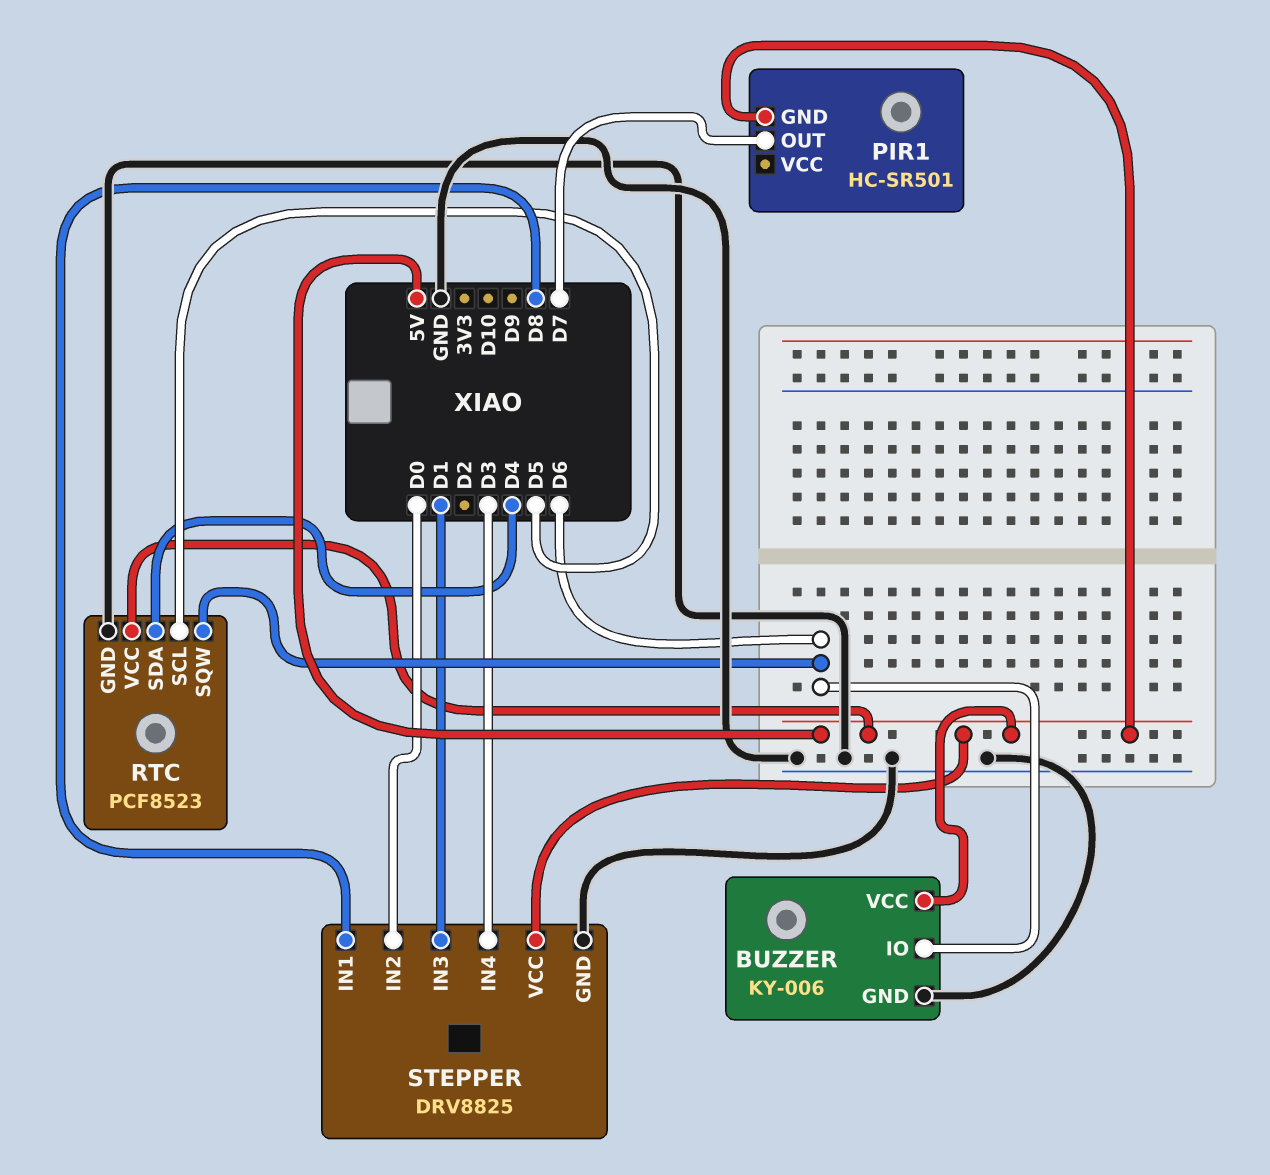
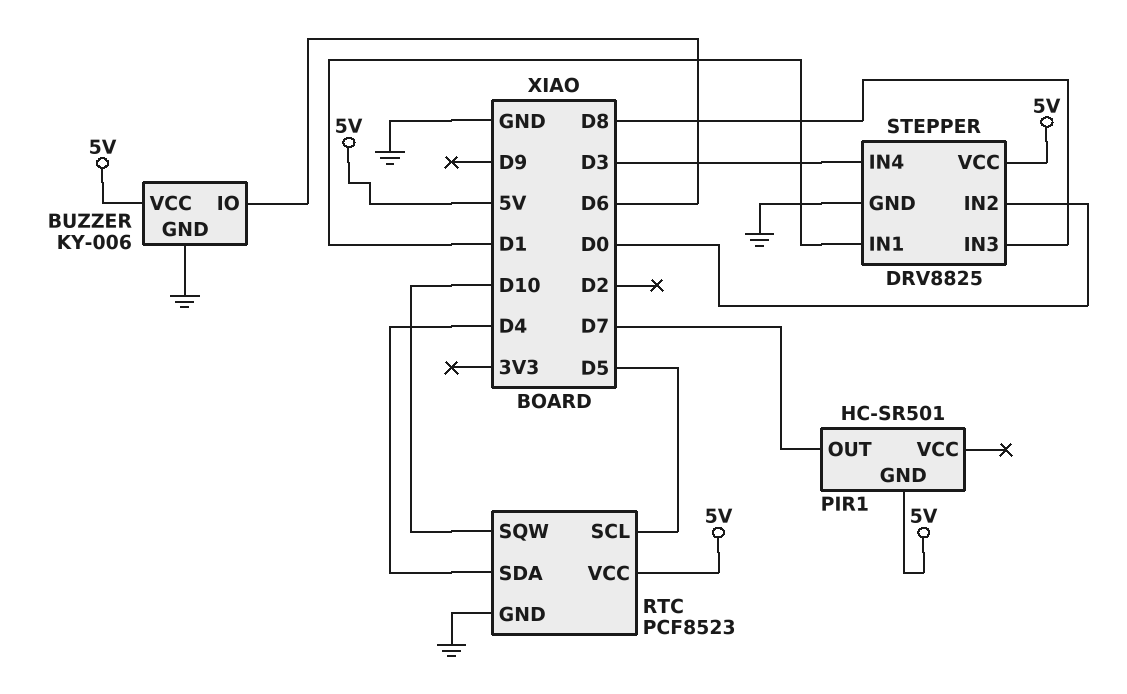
RTC pin SQW: D6 -> D10
STEPPER pin IN1: D8 -> D1
STEPPER pin IN3: D1 -> D8

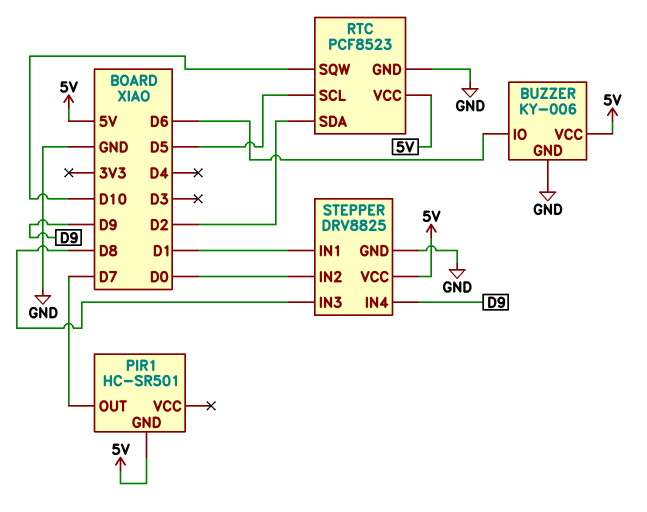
RTC pin SDA: D4 -> D2
STEPPER pin IN4: D3 -> D9

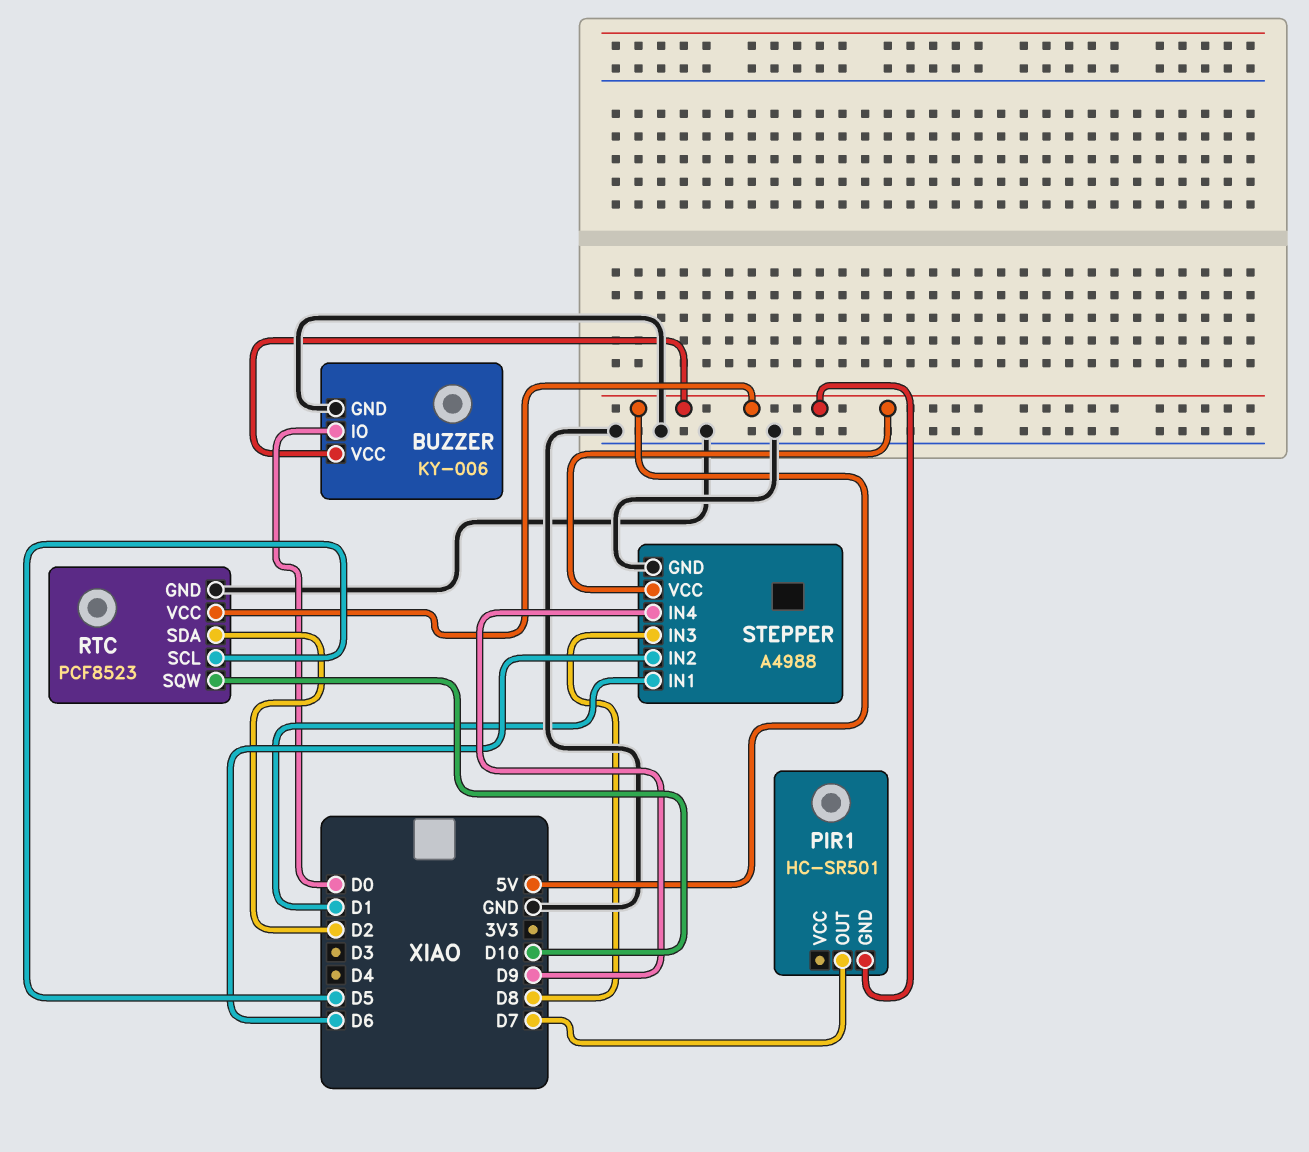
BUZZER pin IO: D6 -> D0
STEPPER: DRV8825 -> A4988
STEPPER pin IN2: D0 -> D6

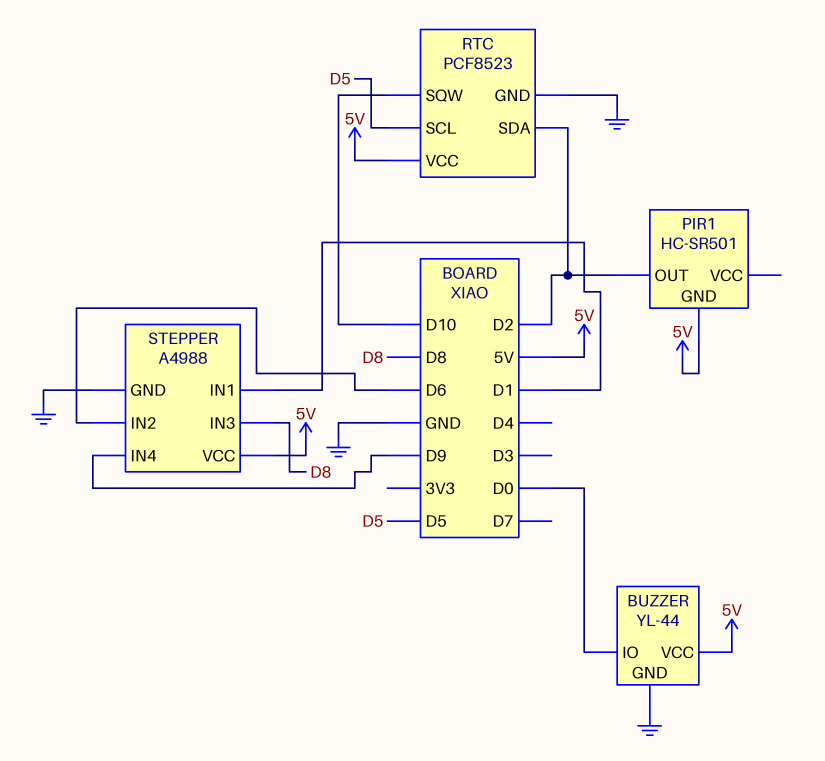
BUZZER: KY-006 -> YL-44
PIR1 pin OUT: D7 -> D2

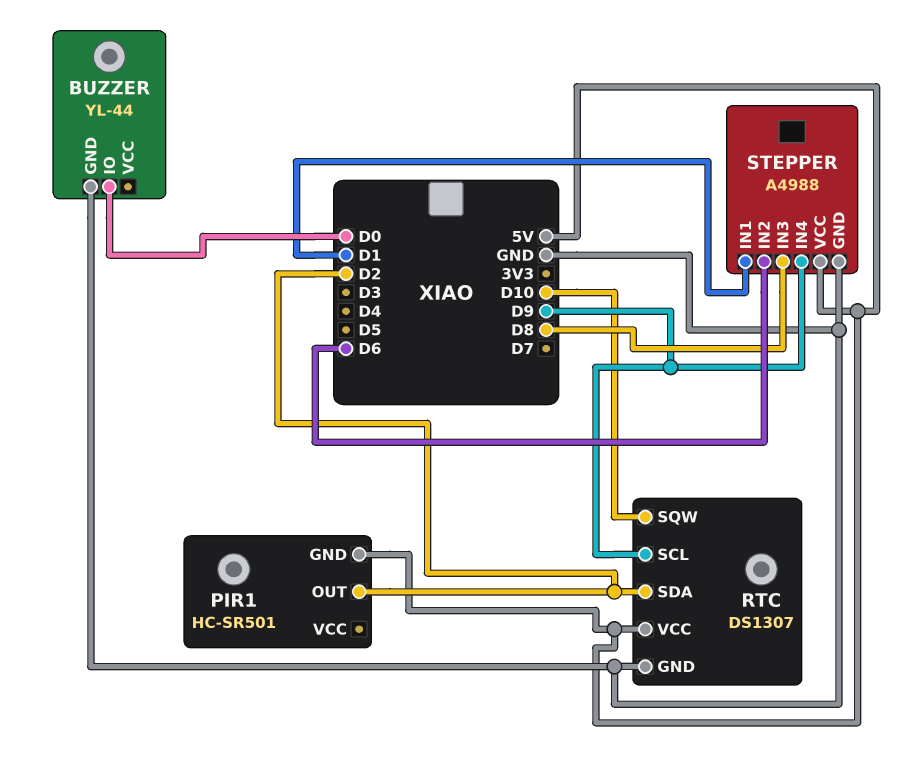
BUZZER pin VCC: 5V -> none
RTC: PCF8523 -> DS1307
RTC pin SCL: D5 -> D9

